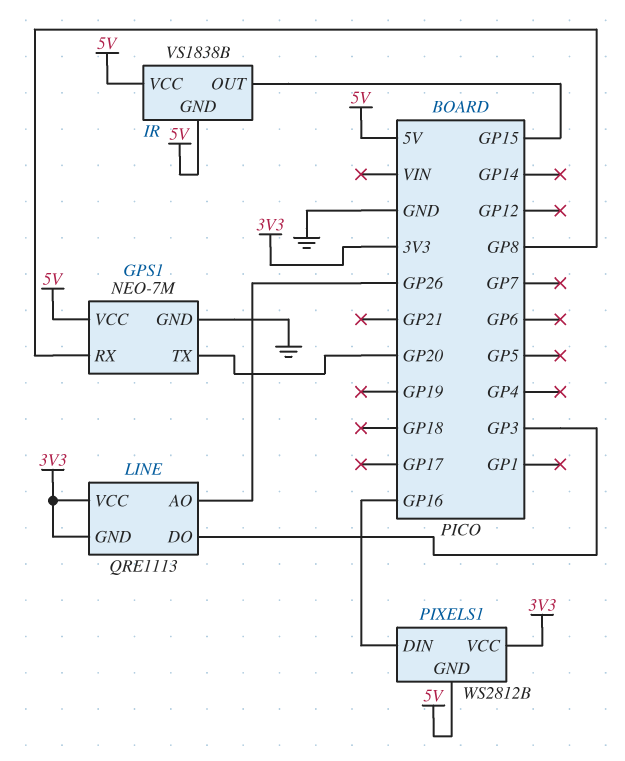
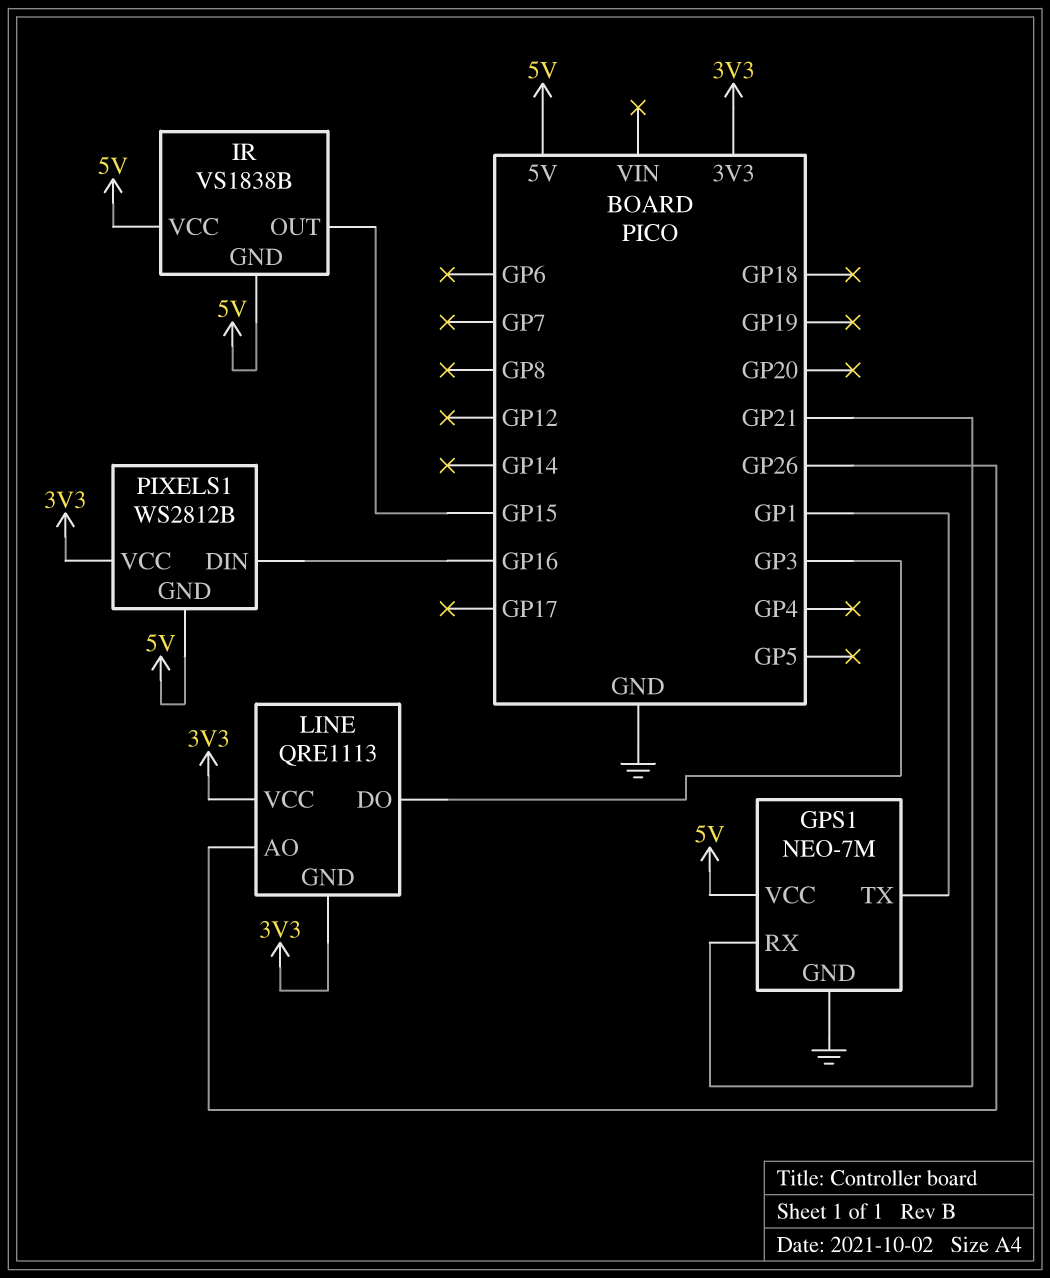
GPS1 pin RX: GP8 -> GP21
GPS1 pin TX: GP20 -> GP1

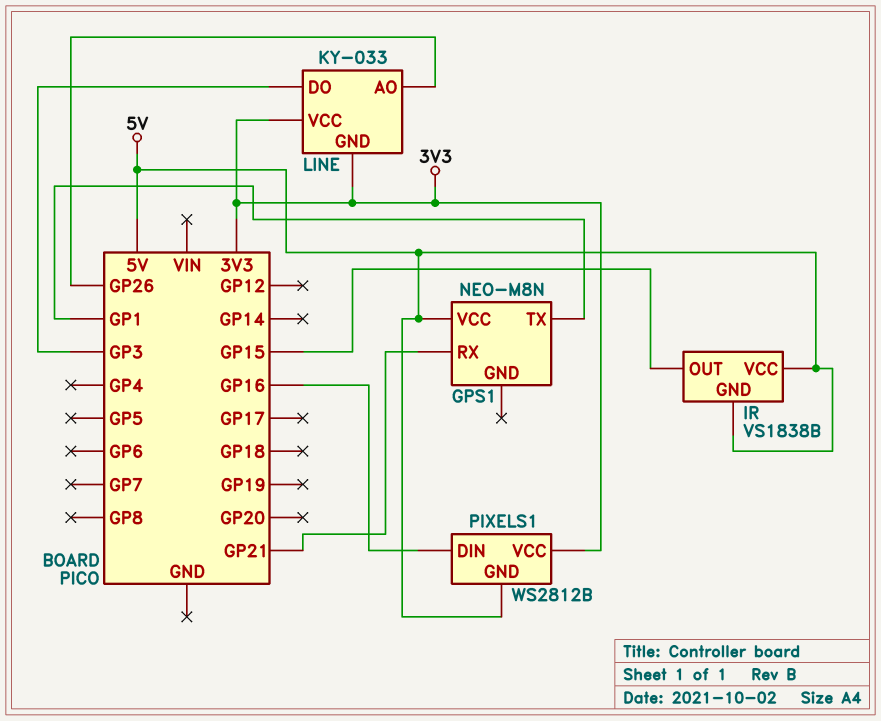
GPS1: NEO-7M -> NEO-M8N
GPS1 pin GND: GND -> none
LINE: QRE1113 -> KY-033

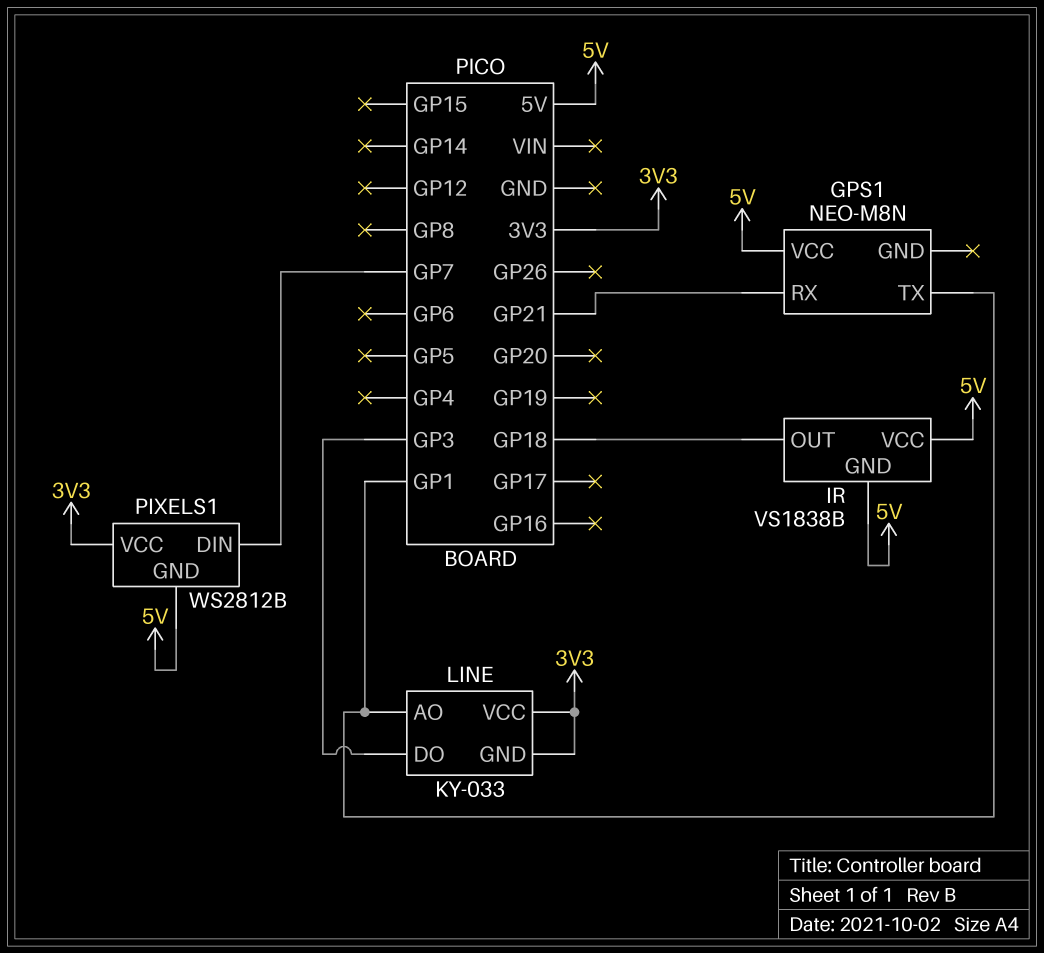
IR pin OUT: GP15 -> GP18
LINE pin AO: GP26 -> GP1
PIXELS1 pin DIN: GP16 -> GP7

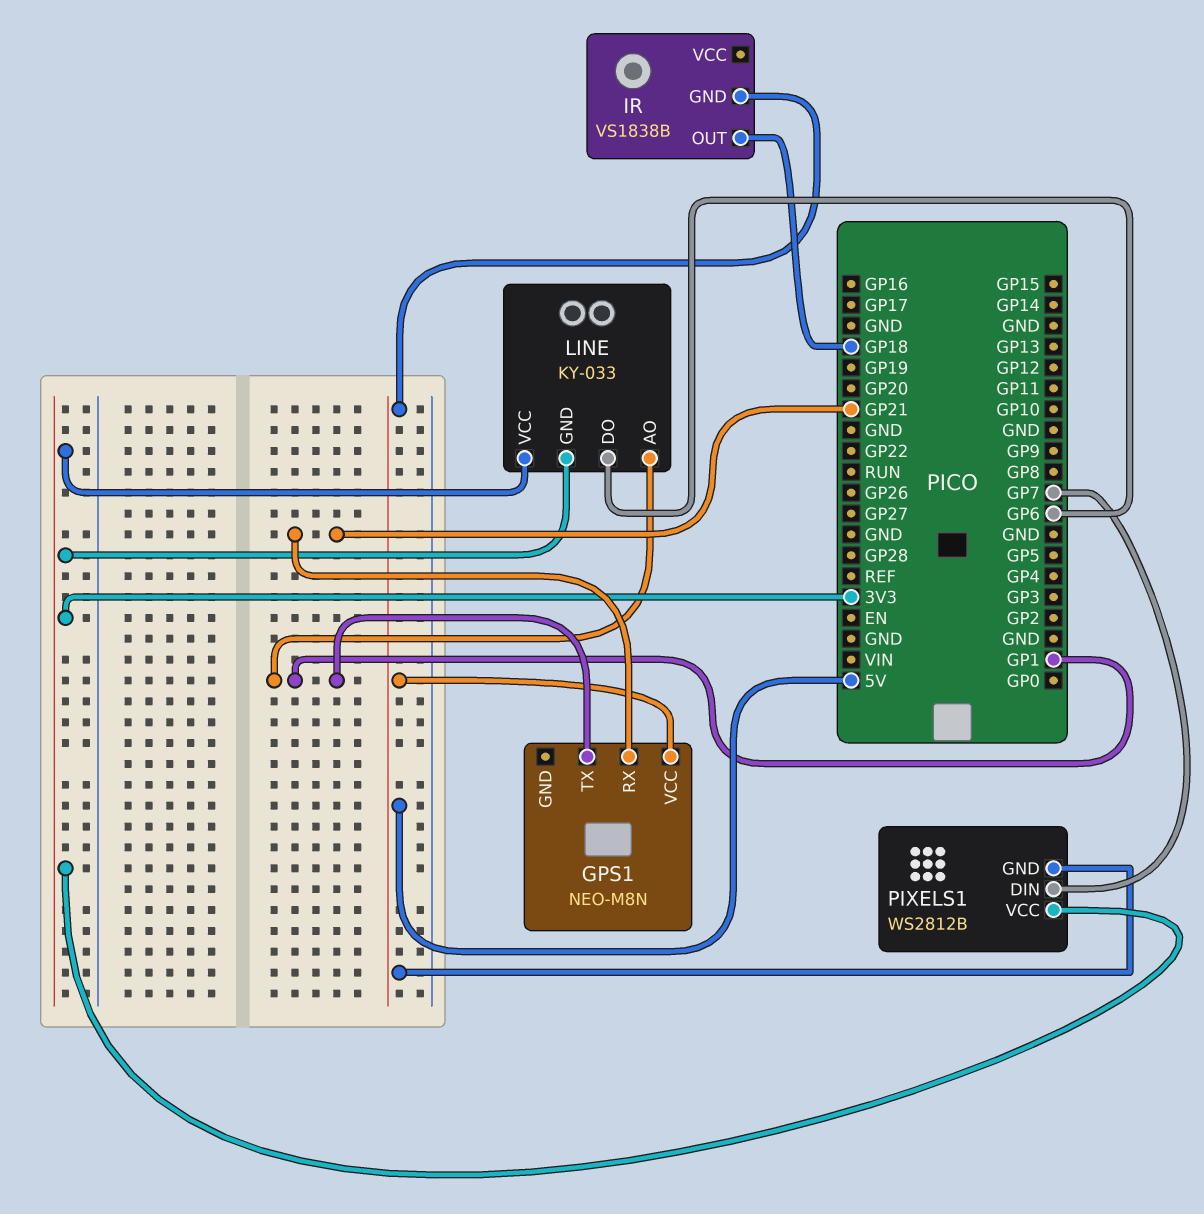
IR pin VCC: 5V -> none
LINE pin DO: GP3 -> GP6

